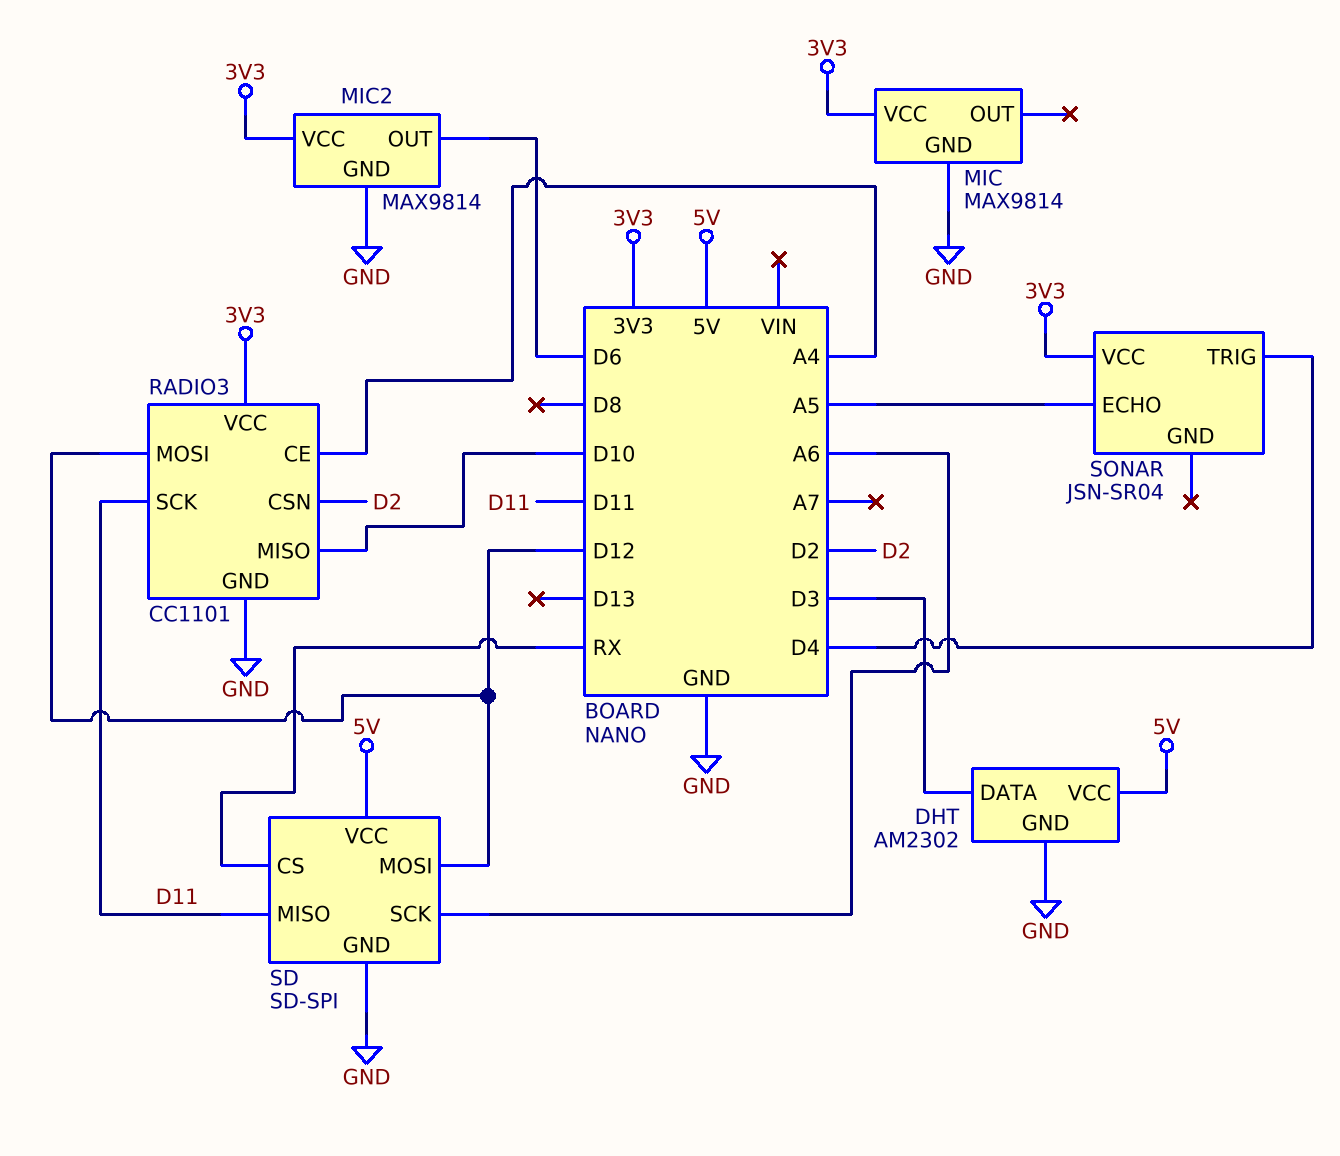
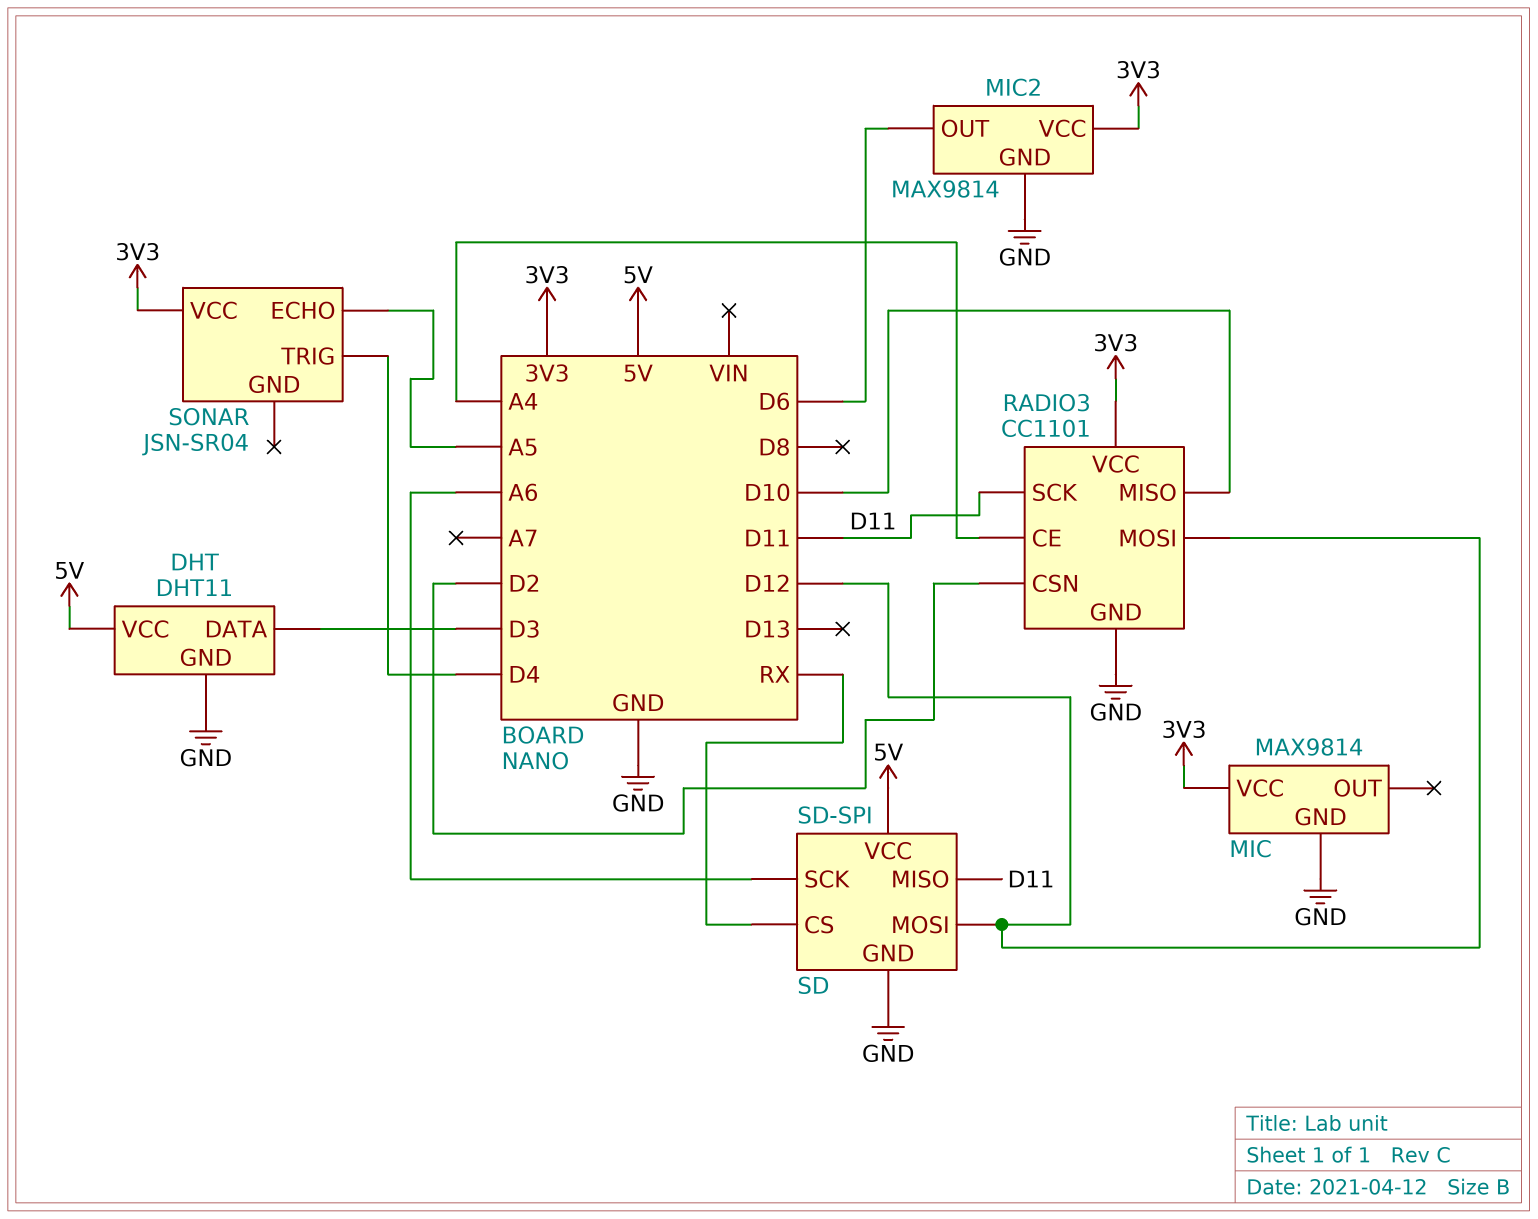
DHT: AM2302 -> DHT11

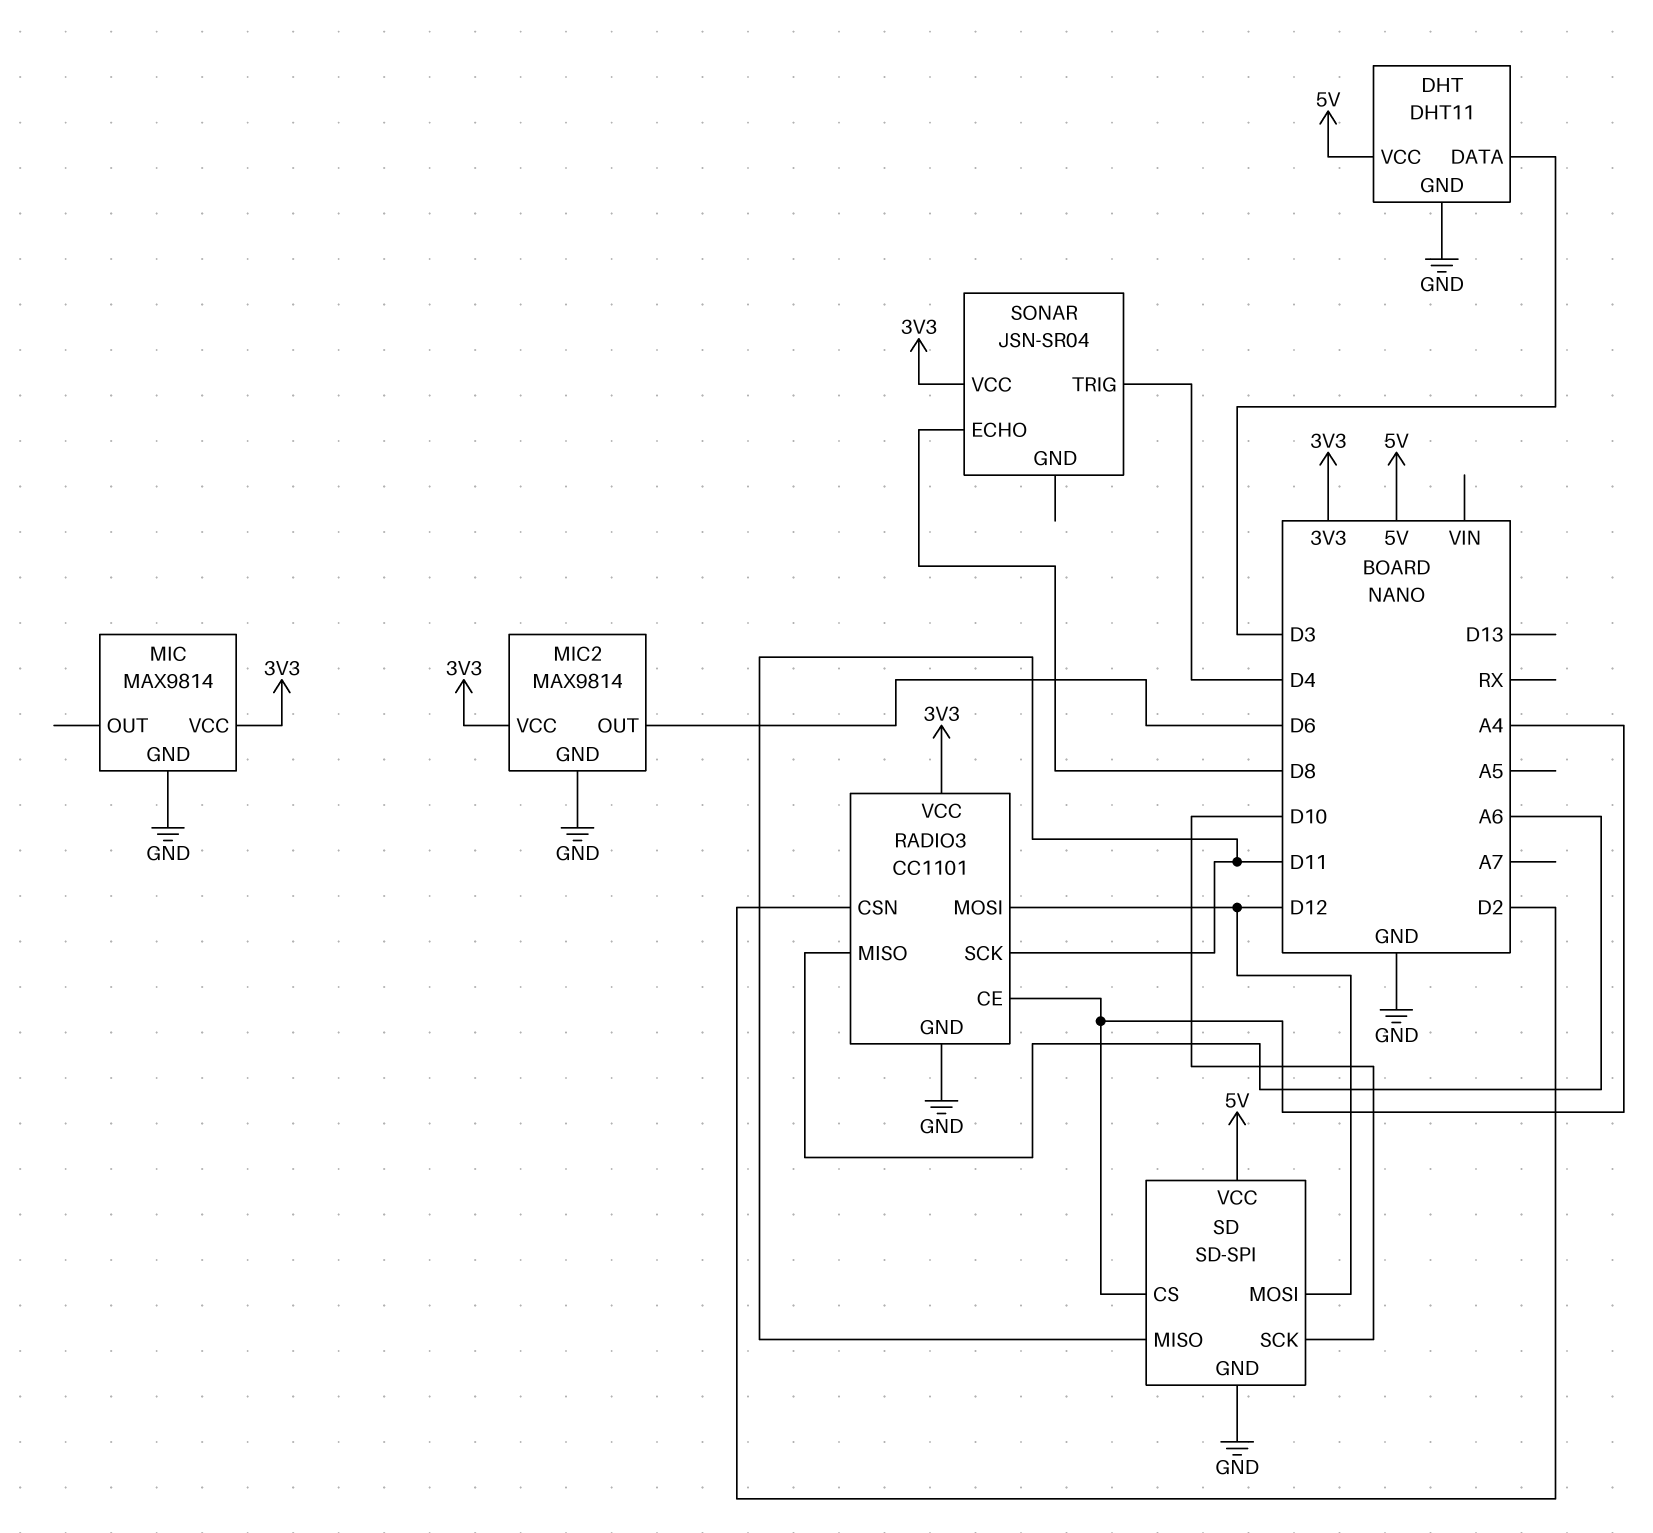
RADIO3 pin MISO: D10 -> A6
SD pin CS: RX -> A4
SD pin SCK: A6 -> D10
SONAR pin ECHO: A5 -> D8

